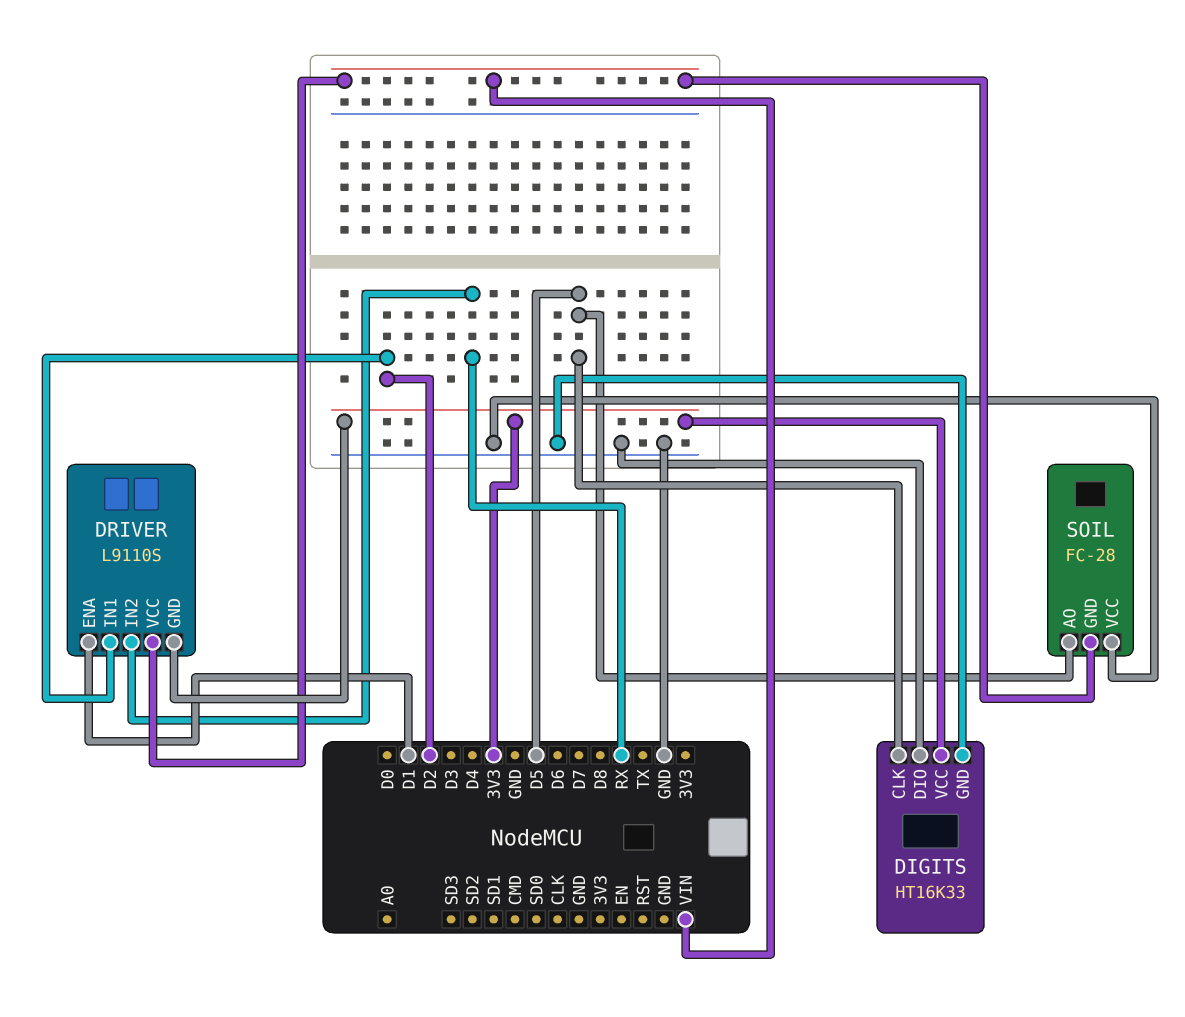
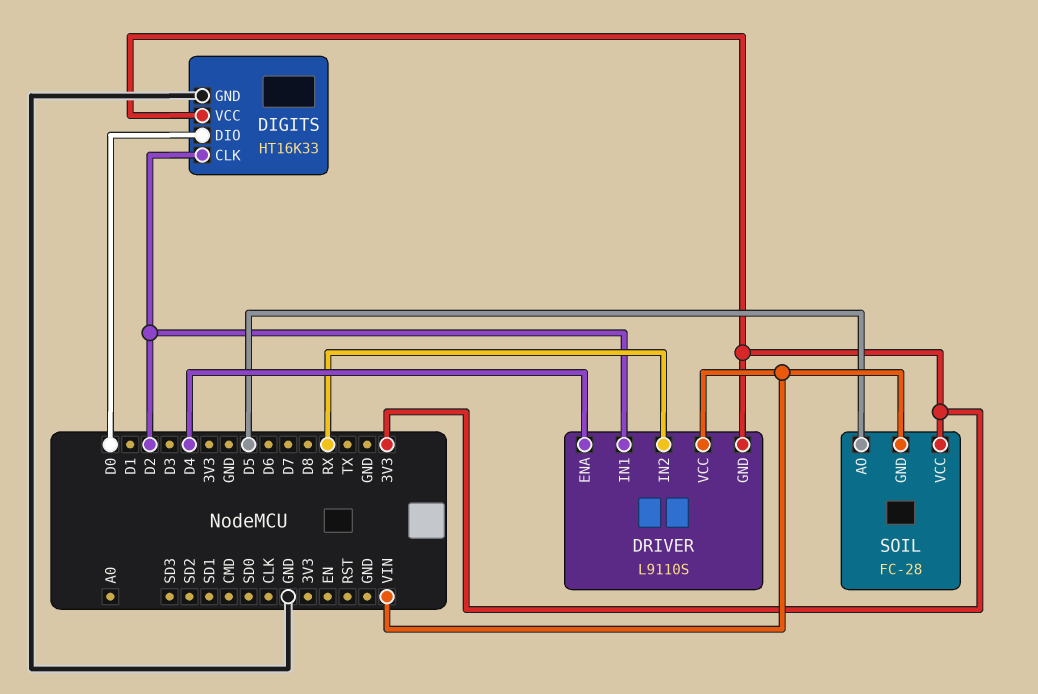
DIGITS pin CLK: D5 -> D2
DIGITS pin DIO: GND -> D0
DRIVER pin ENA: D1 -> D4
SOIL pin VCC: GND -> 3V3

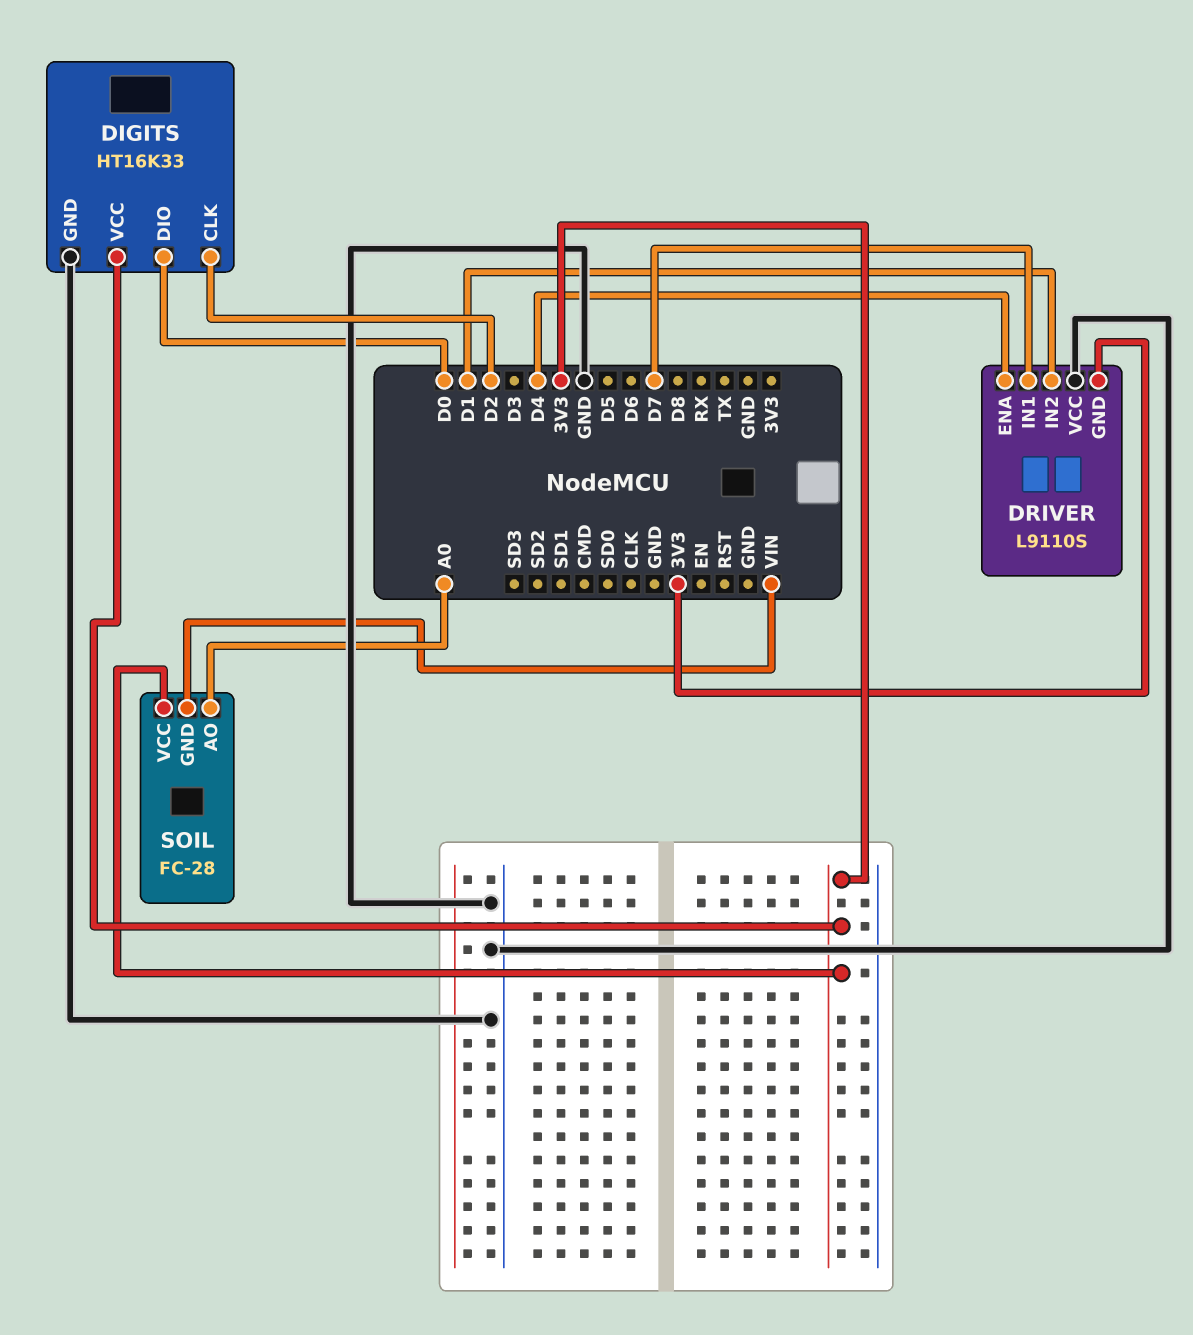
DRIVER pin IN1: D2 -> D7
DRIVER pin IN2: RX -> D1
DRIVER pin VCC: VIN -> GND
SOIL pin AO: D5 -> A0

